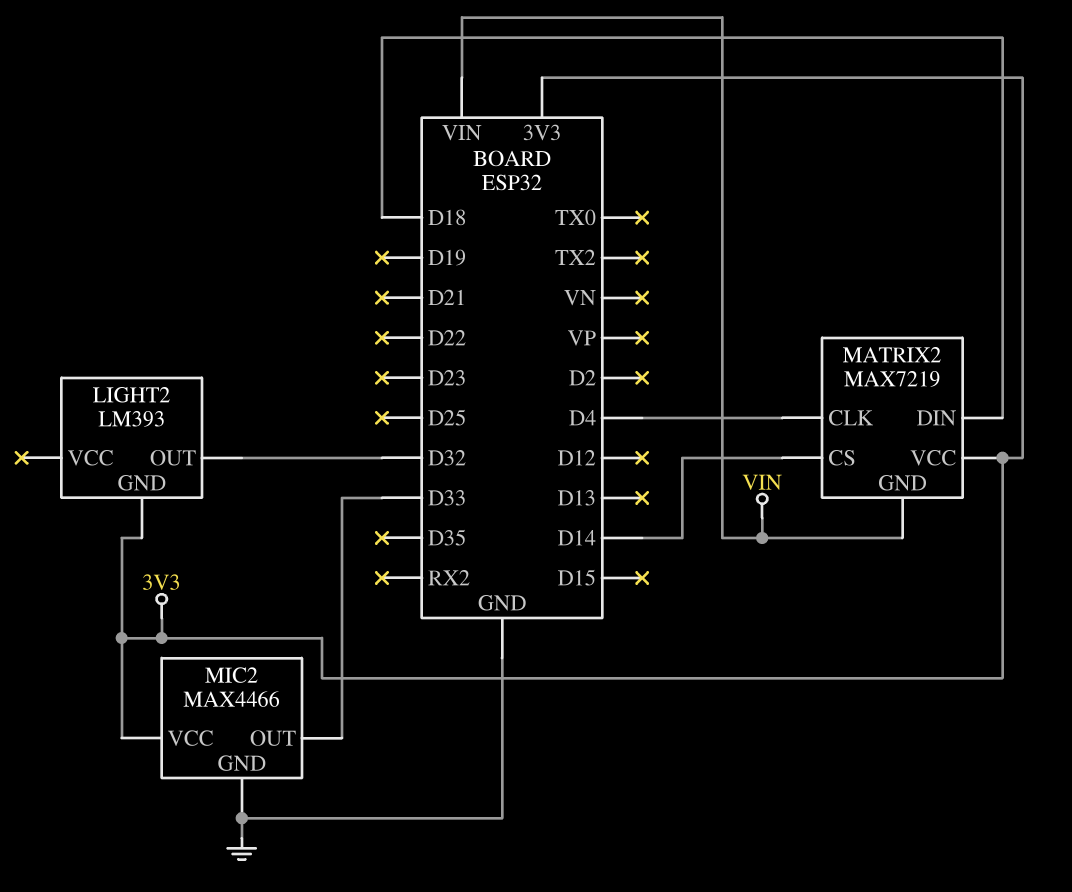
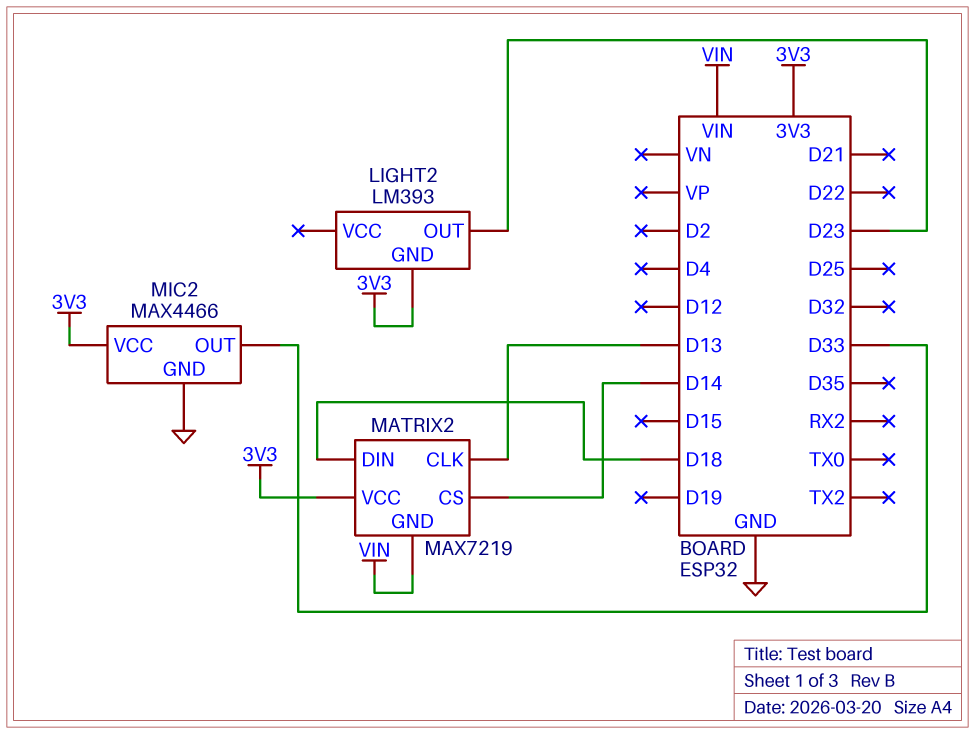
LIGHT2 pin OUT: D32 -> D23
MATRIX2 pin CLK: D4 -> D13

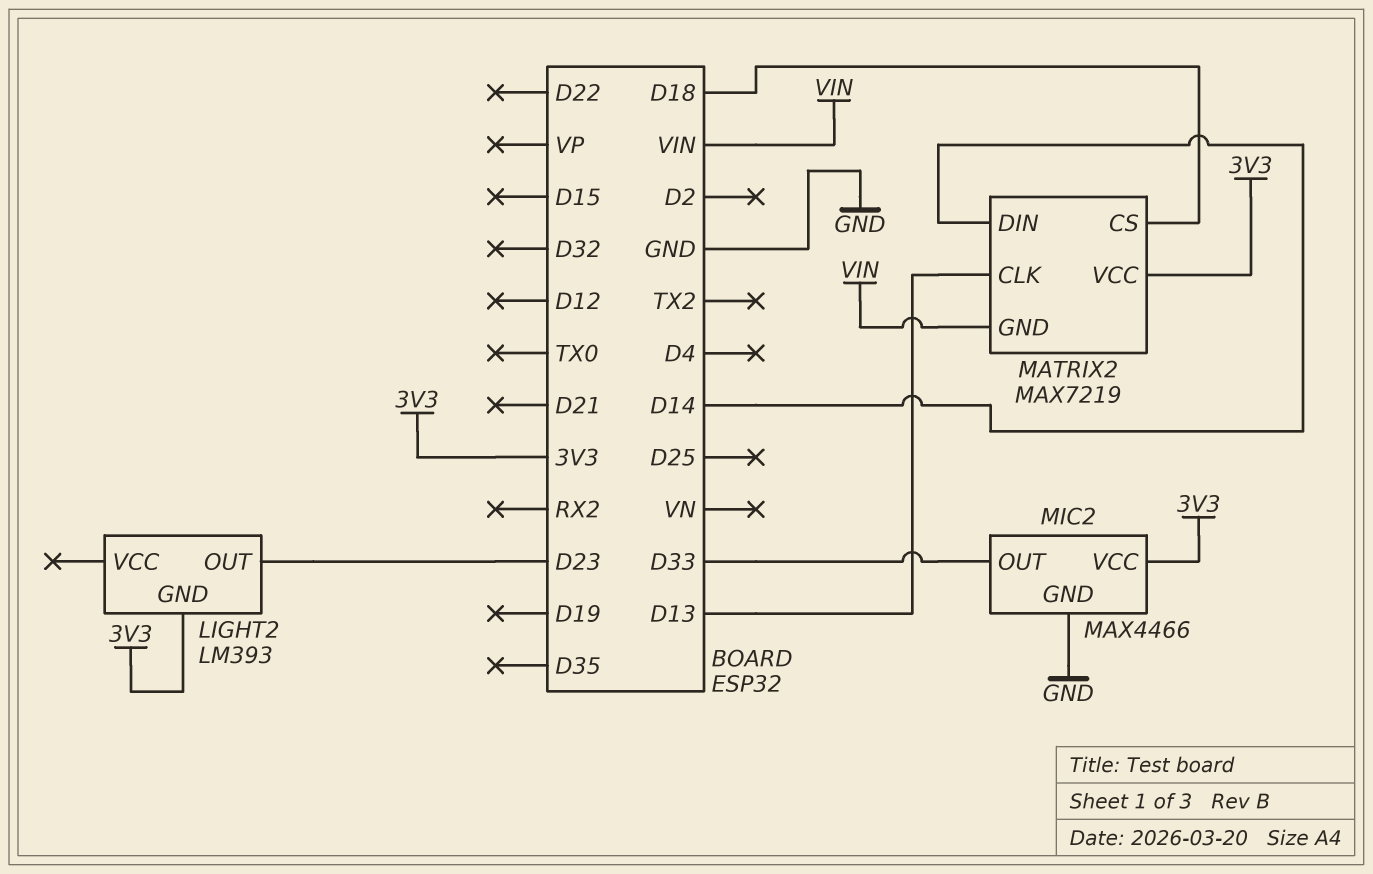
MATRIX2 pin CS: D14 -> D18
MATRIX2 pin DIN: D18 -> D14

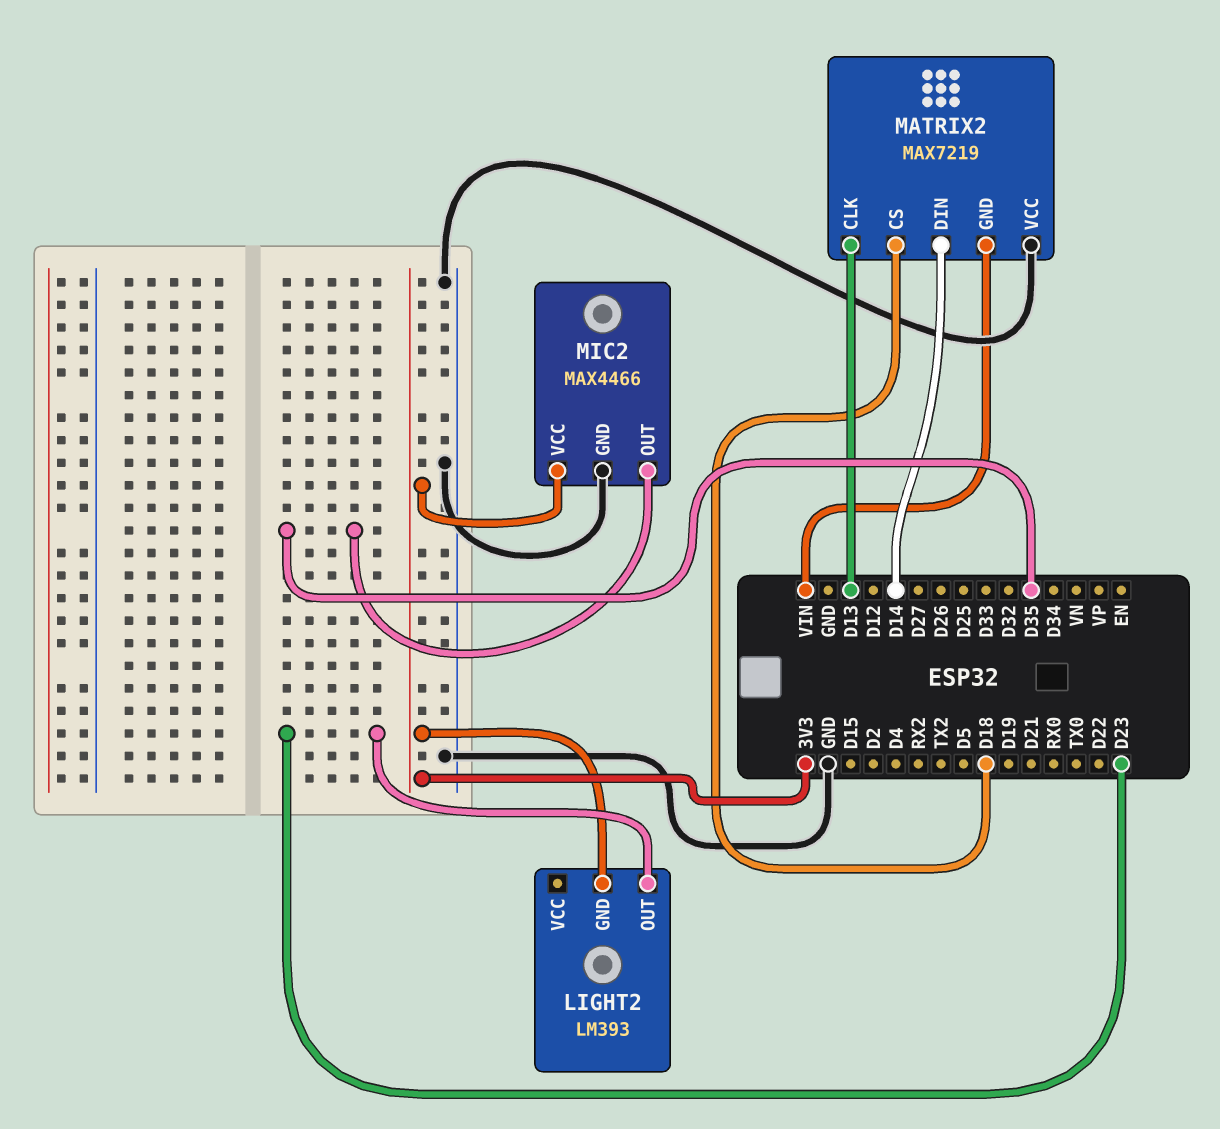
MATRIX2 pin VCC: 3V3 -> GND
MIC2 pin OUT: D33 -> D35

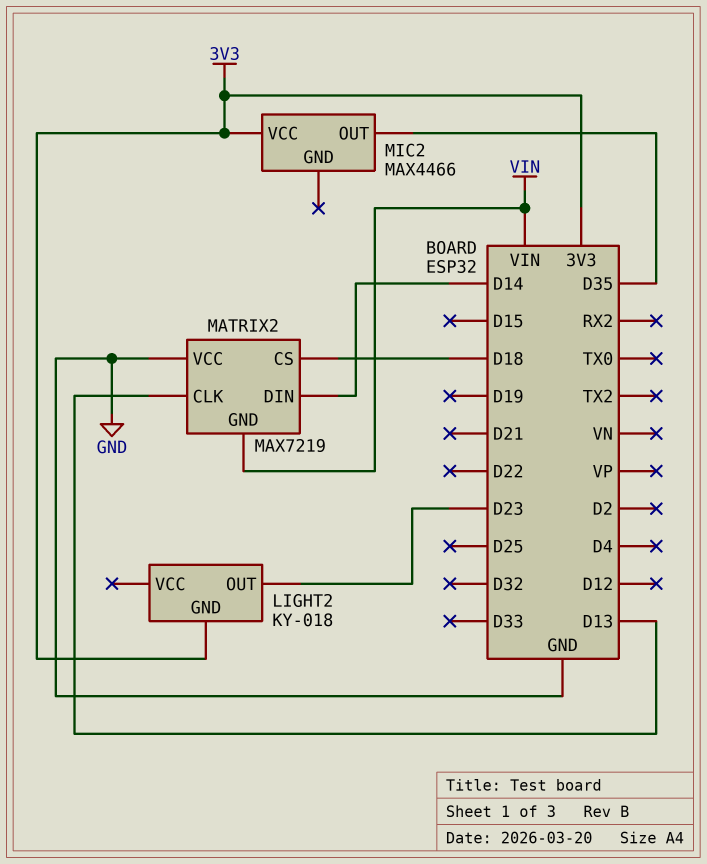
LIGHT2: LM393 -> KY-018
MIC2 pin GND: GND -> none

